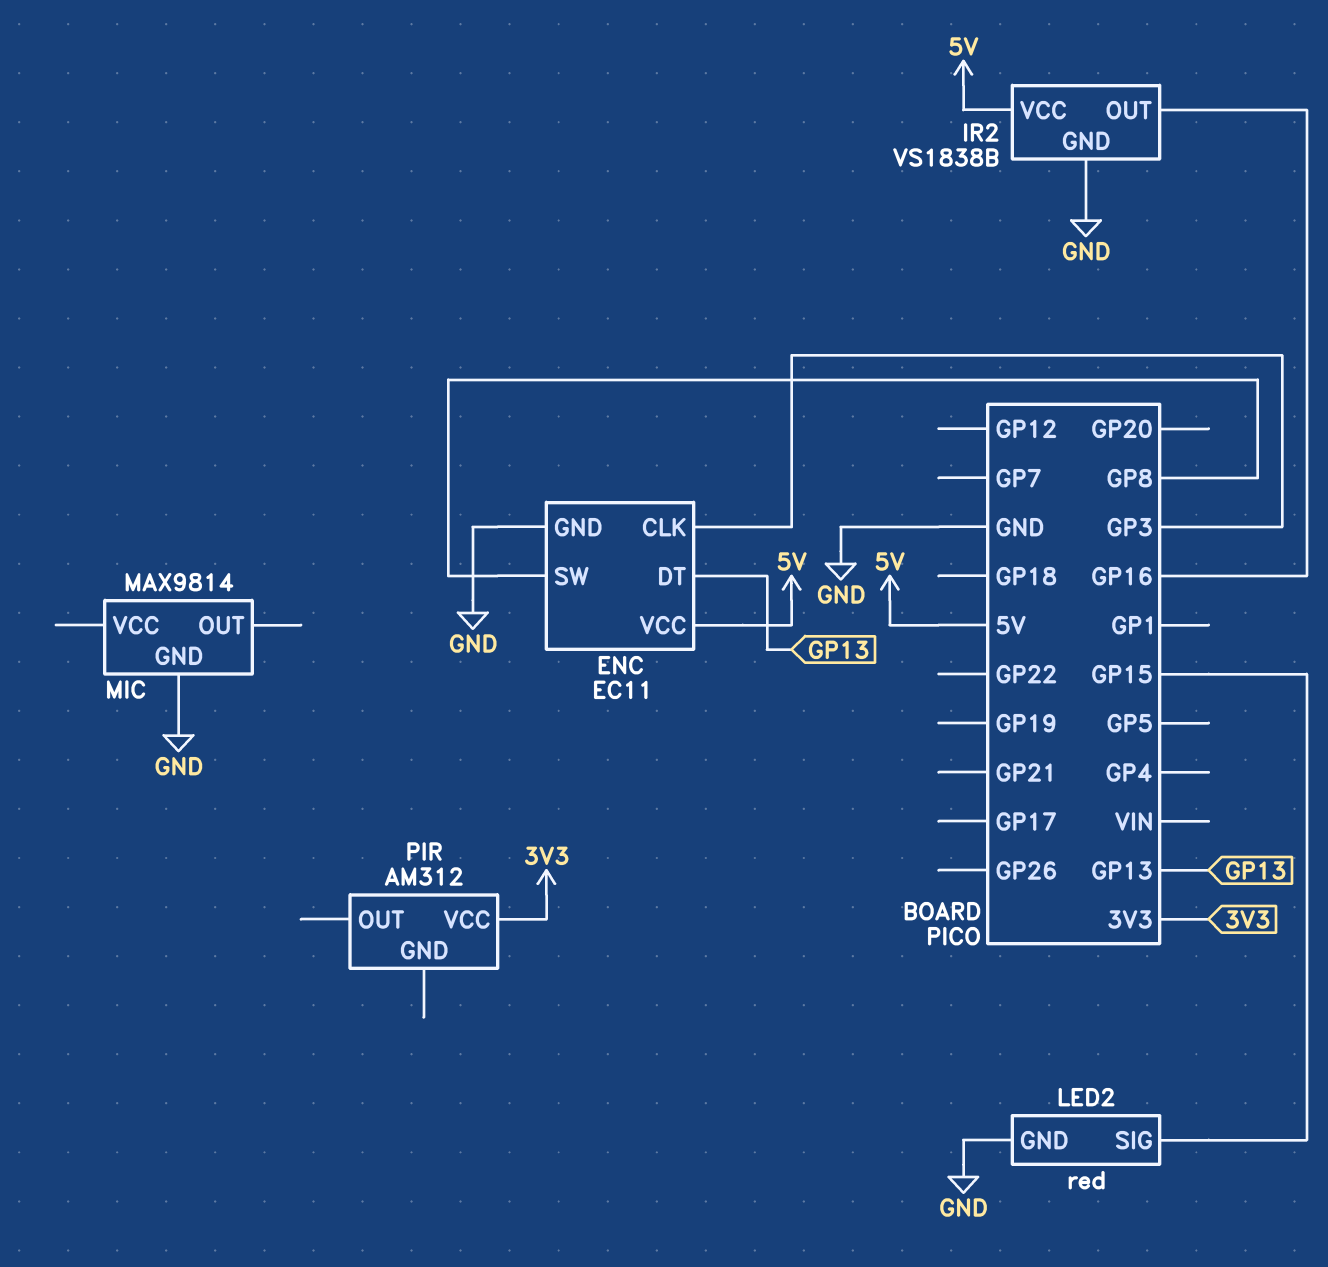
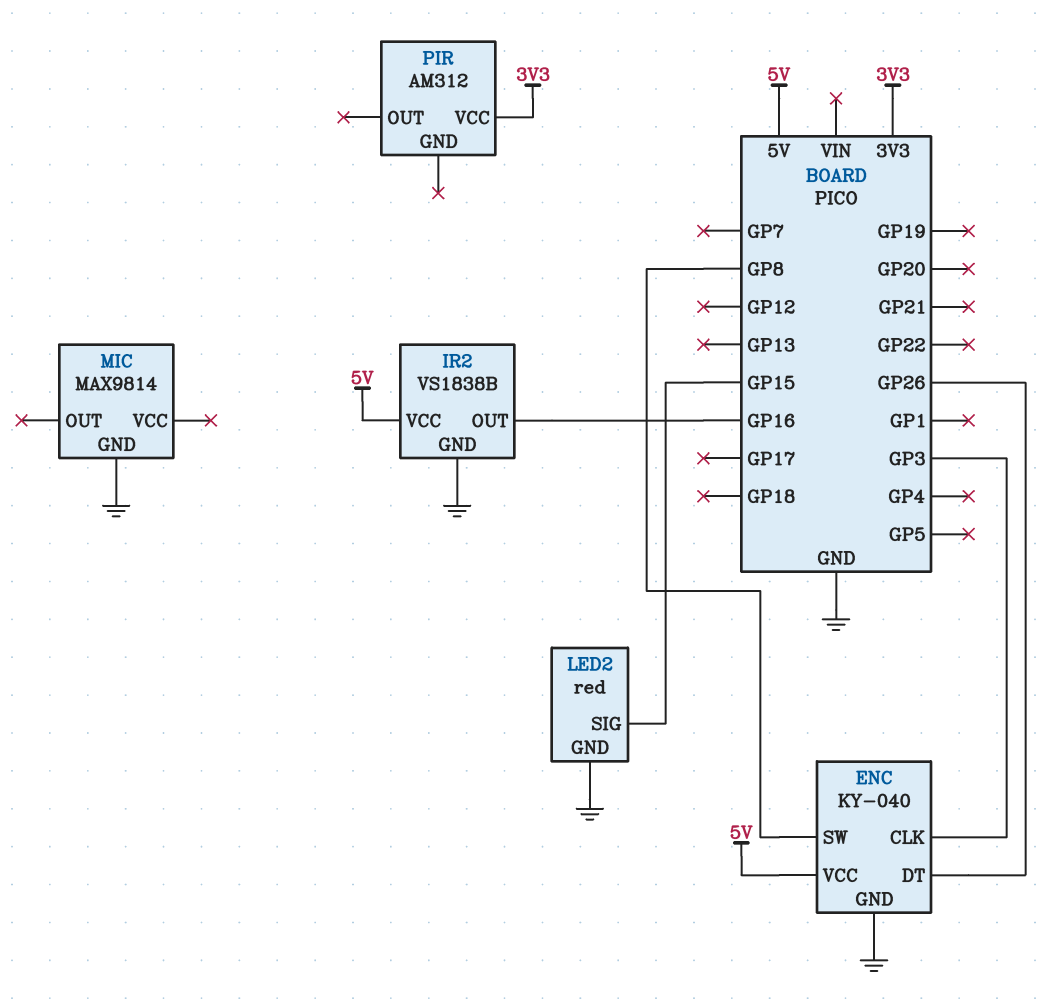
ENC: EC11 -> KY-040
ENC pin DT: GP13 -> GP26

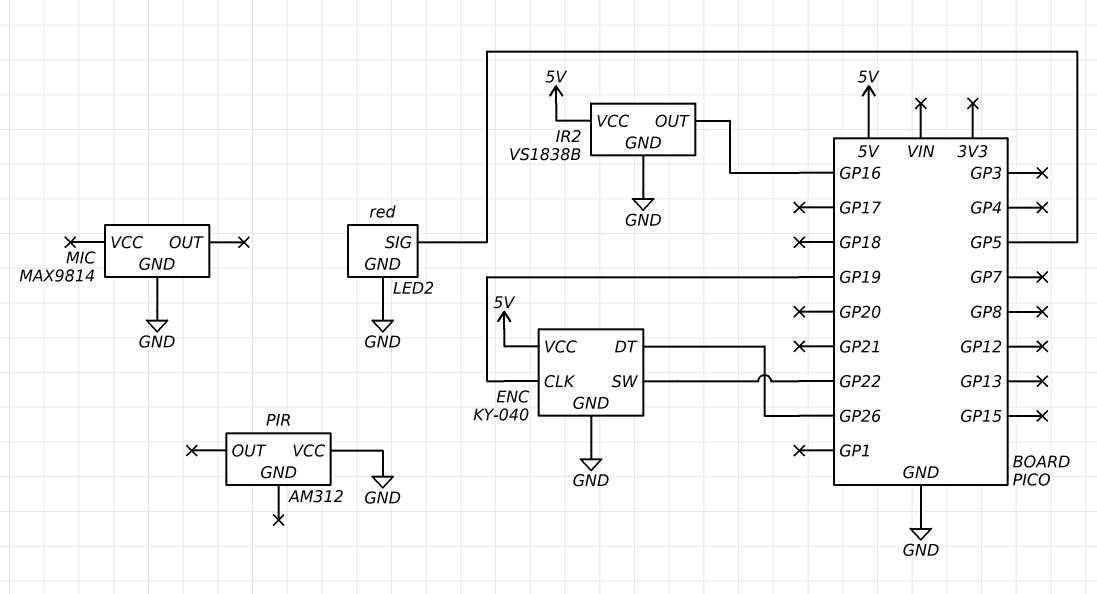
ENC pin CLK: GP3 -> GP19
ENC pin SW: GP8 -> GP22
LED2 pin SIG: GP15 -> GP5
PIR pin VCC: 3V3 -> GND

